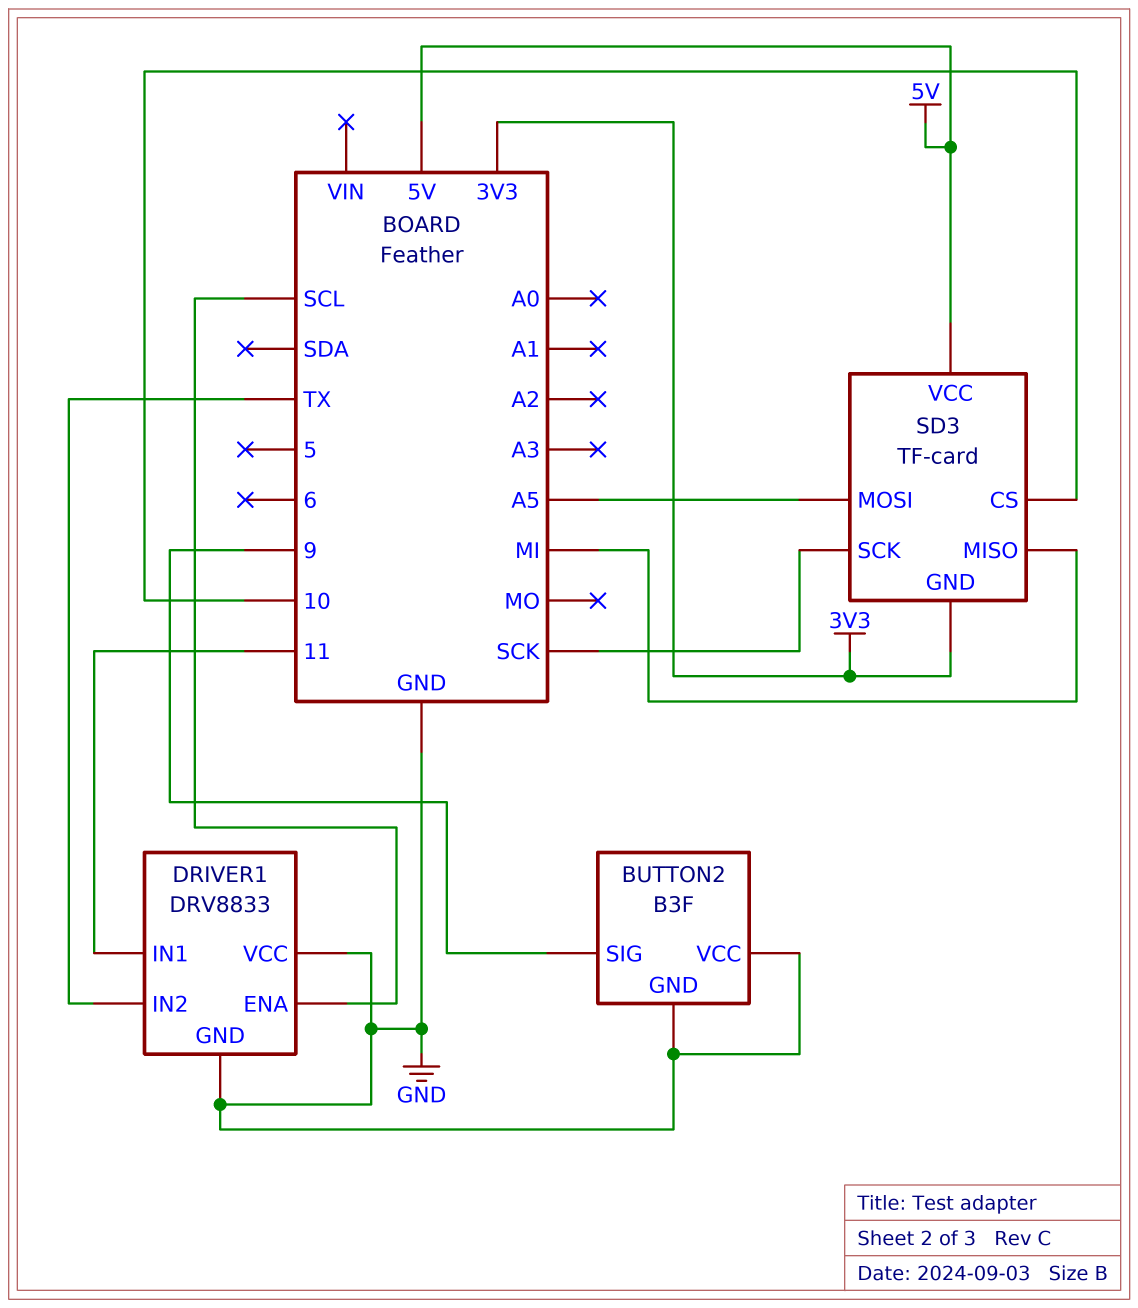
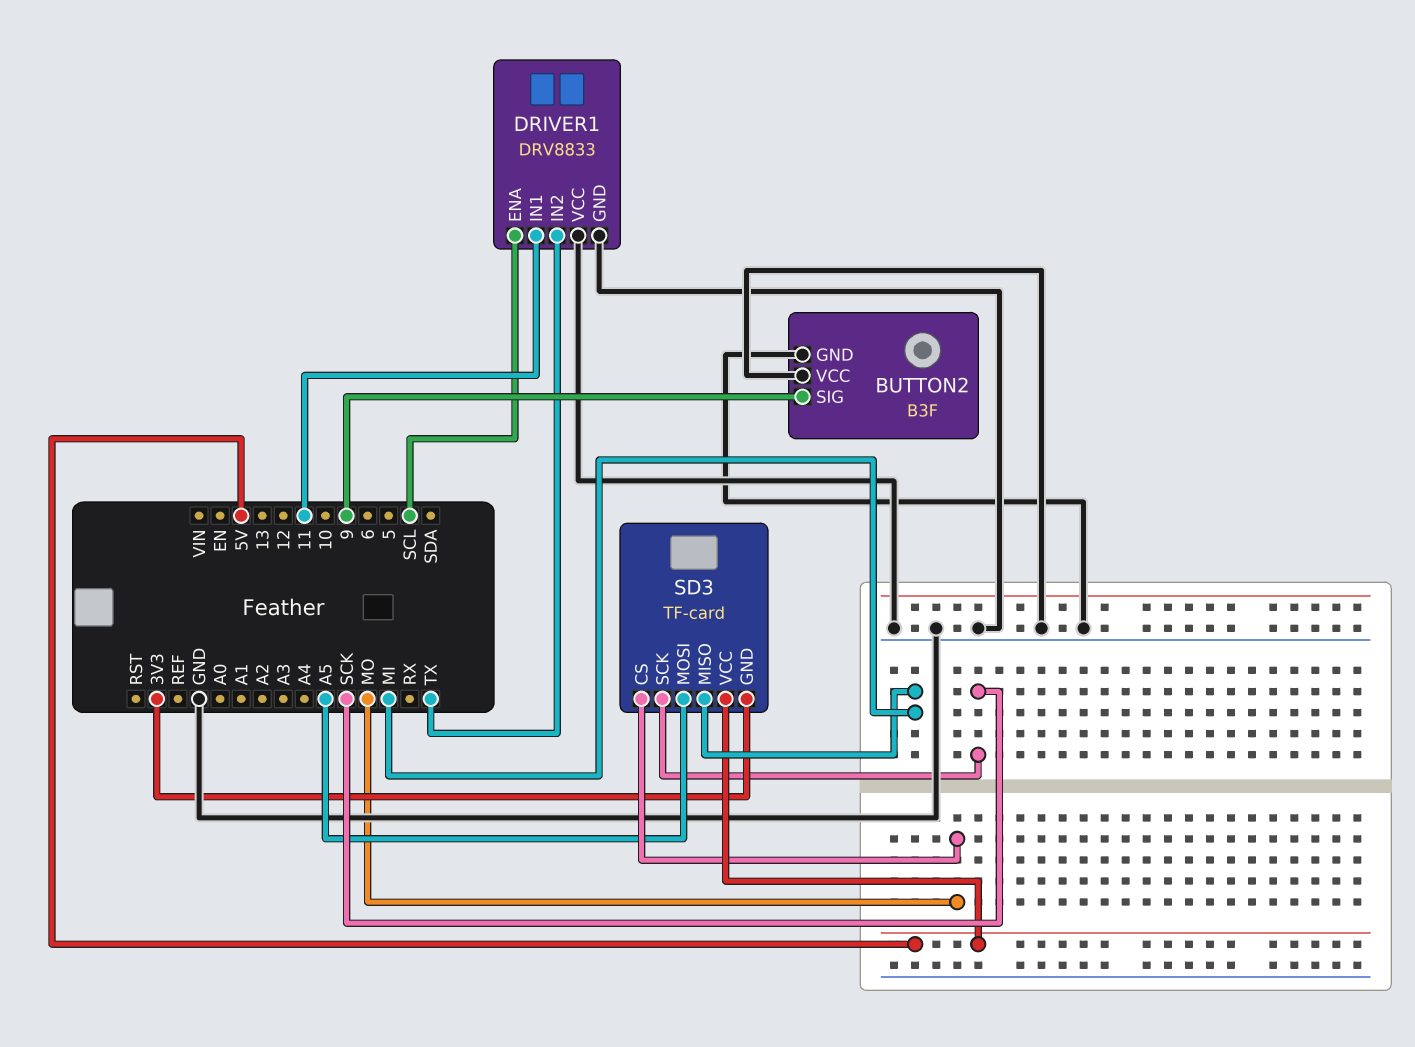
SD3 pin CS: 10 -> MO

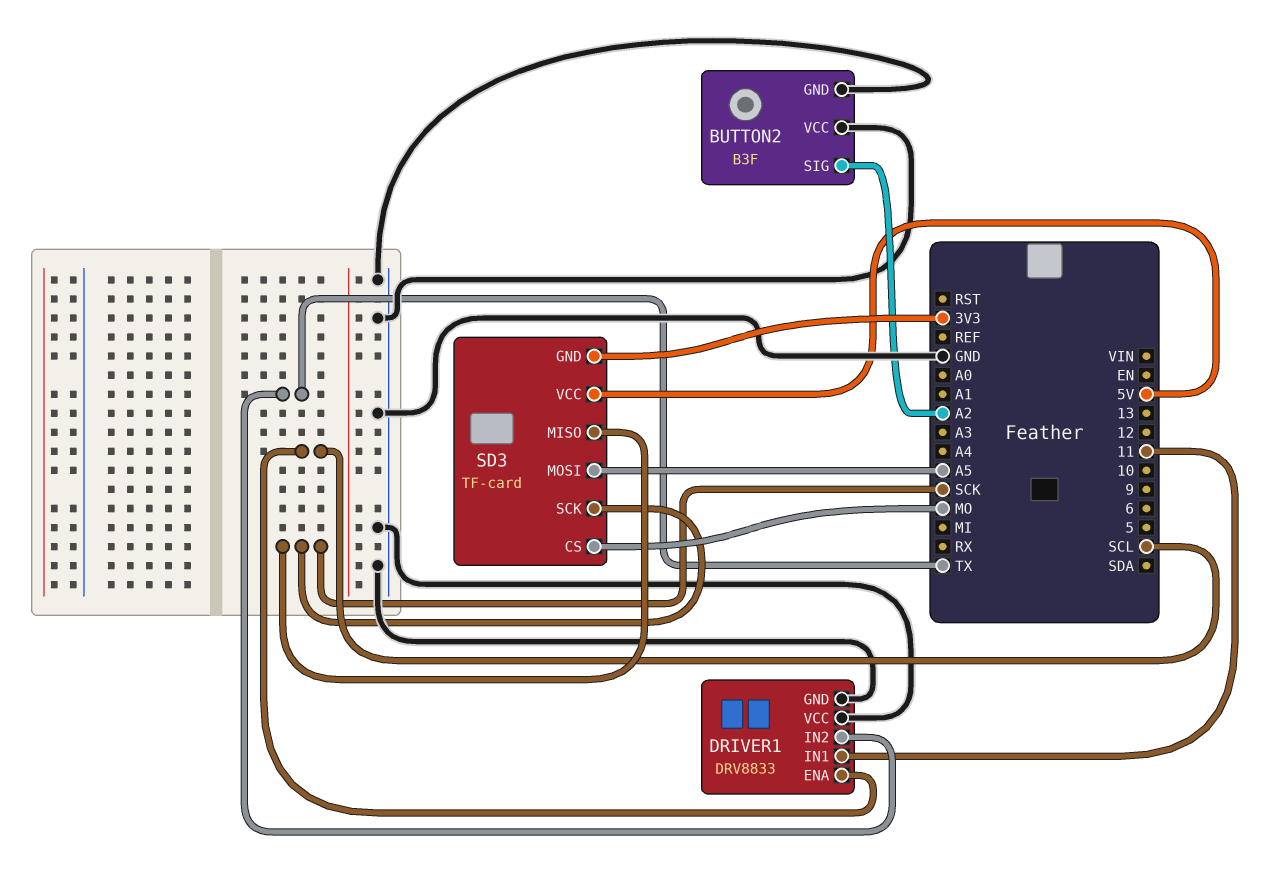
BUTTON2 pin SIG: 9 -> A2
SD3 pin MISO: MI -> SCK

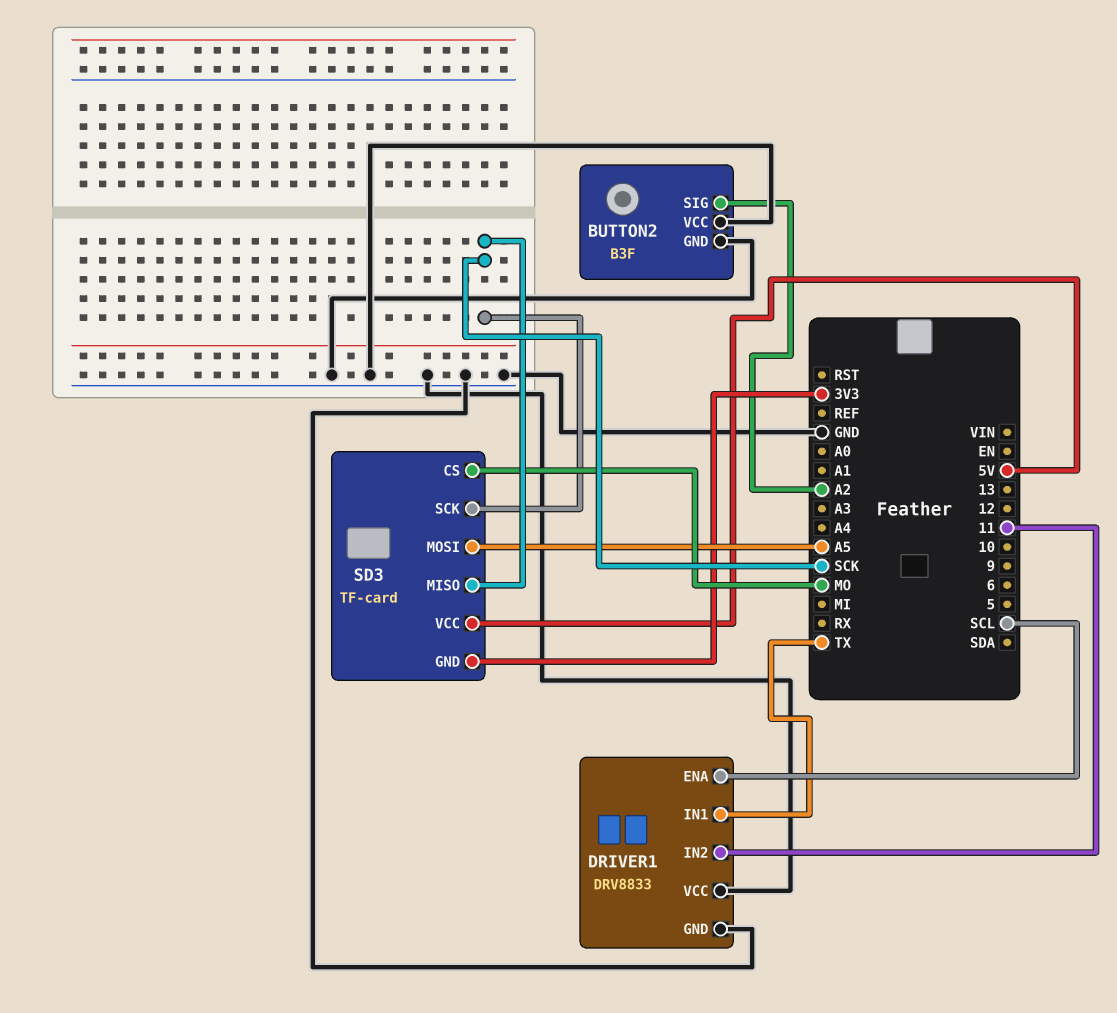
DRIVER1 pin IN1: 11 -> TX
DRIVER1 pin IN2: TX -> 11

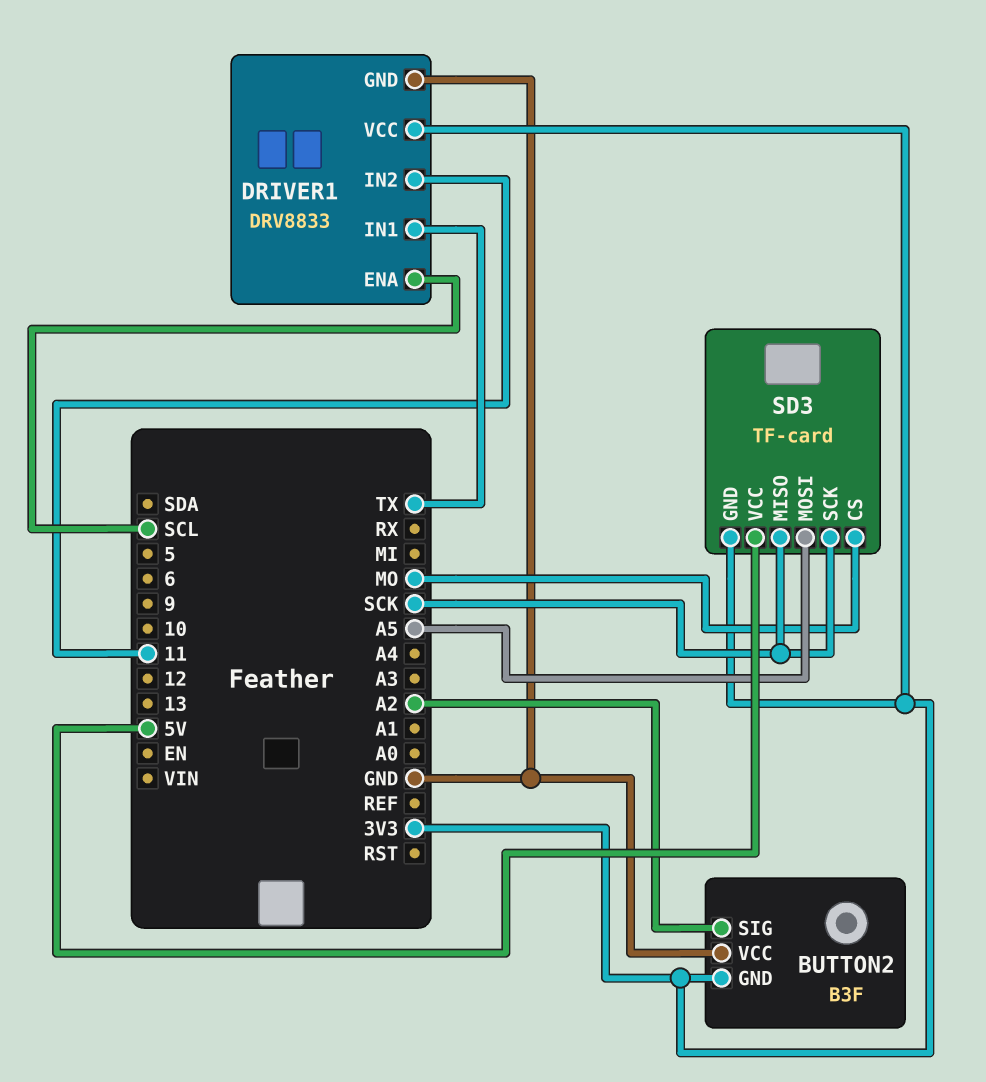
BUTTON2 pin GND: GND -> 3V3
DRIVER1 pin VCC: GND -> 3V3

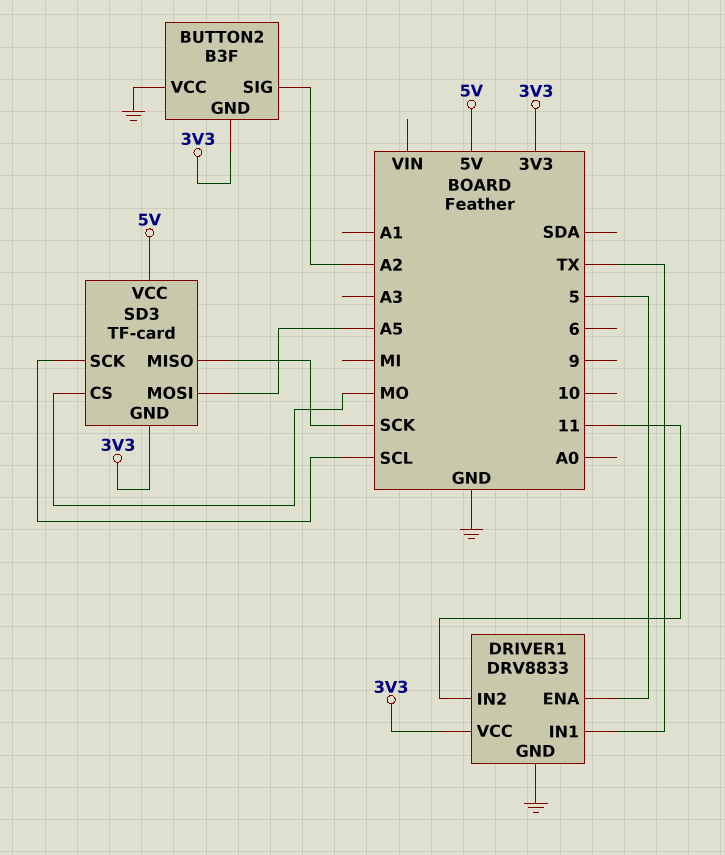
DRIVER1 pin ENA: SCL -> 5
SD3 pin SCK: SCK -> SCL

